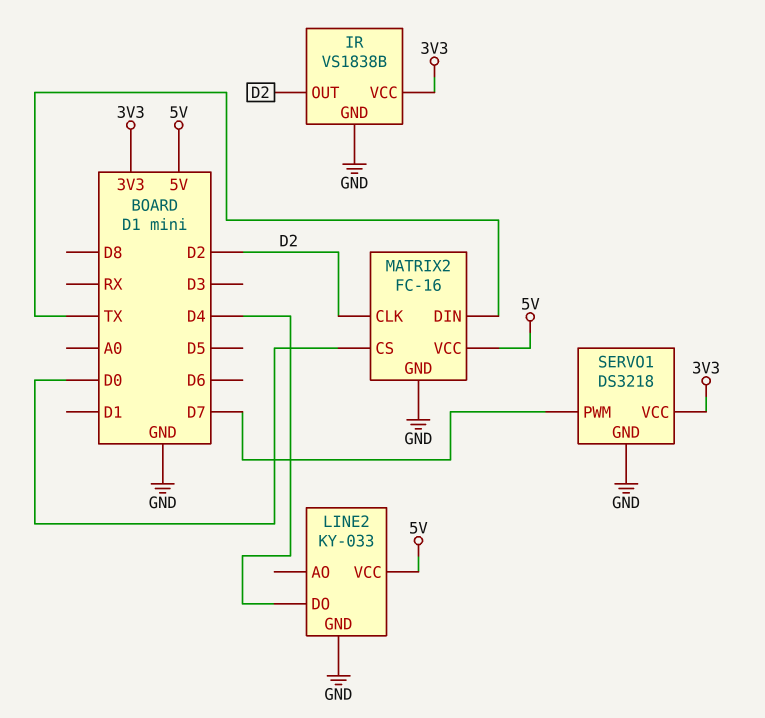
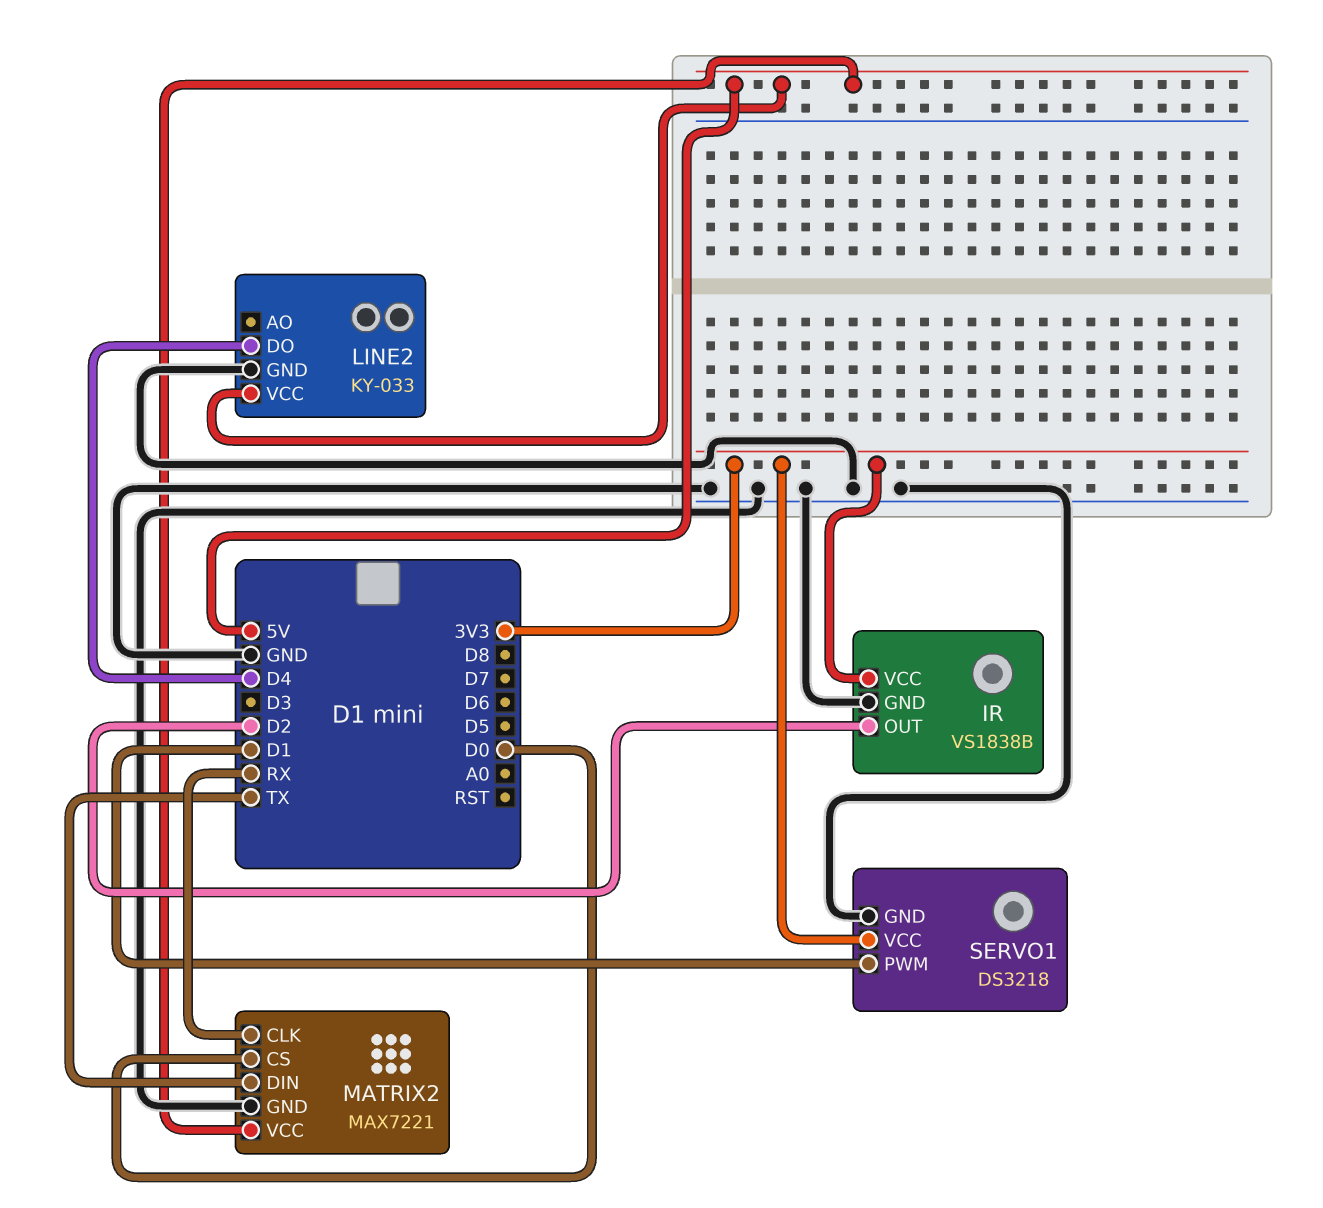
MATRIX2: FC-16 -> MAX7221
MATRIX2 pin CLK: D2 -> RX
SERVO1 pin PWM: D7 -> D1

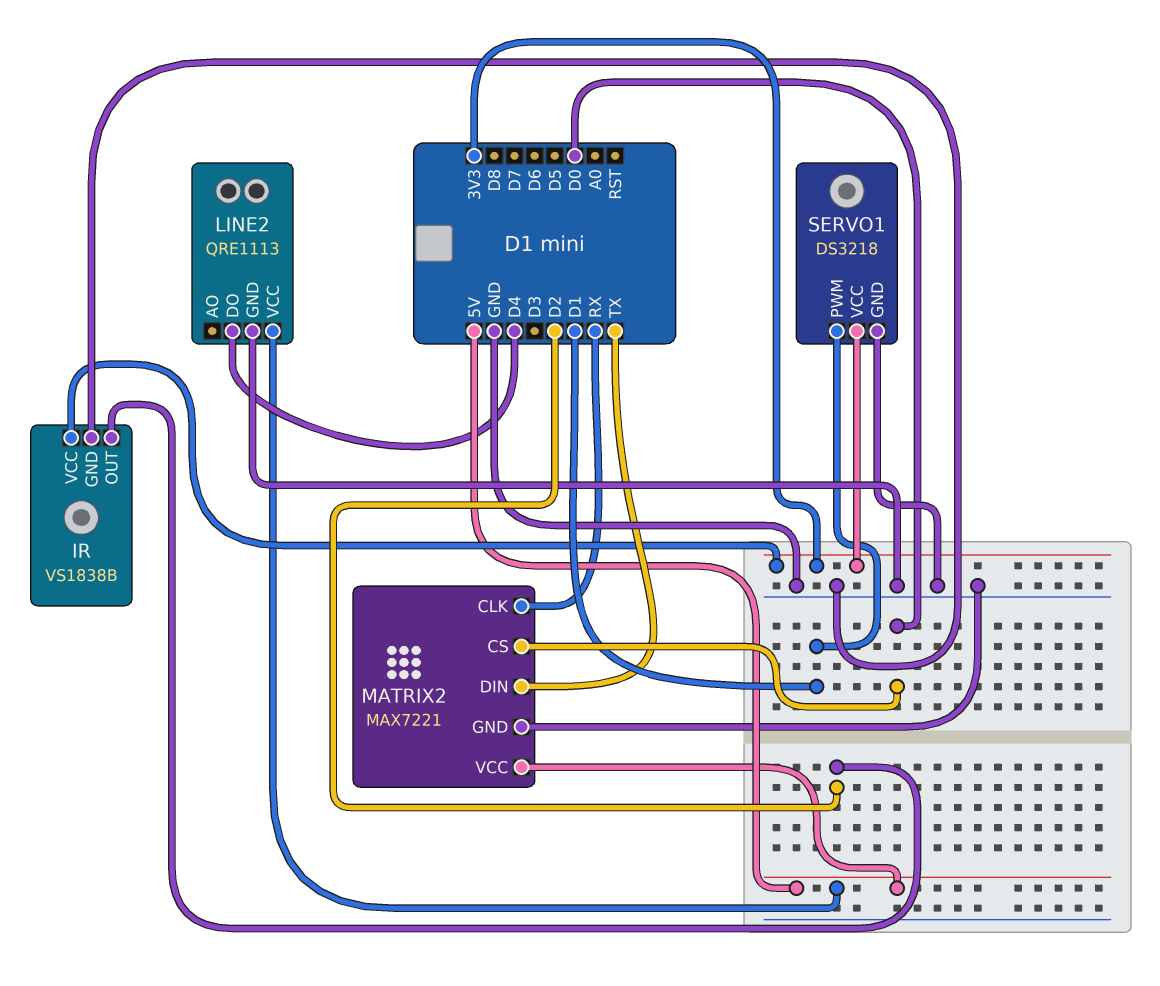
LINE2: KY-033 -> QRE1113

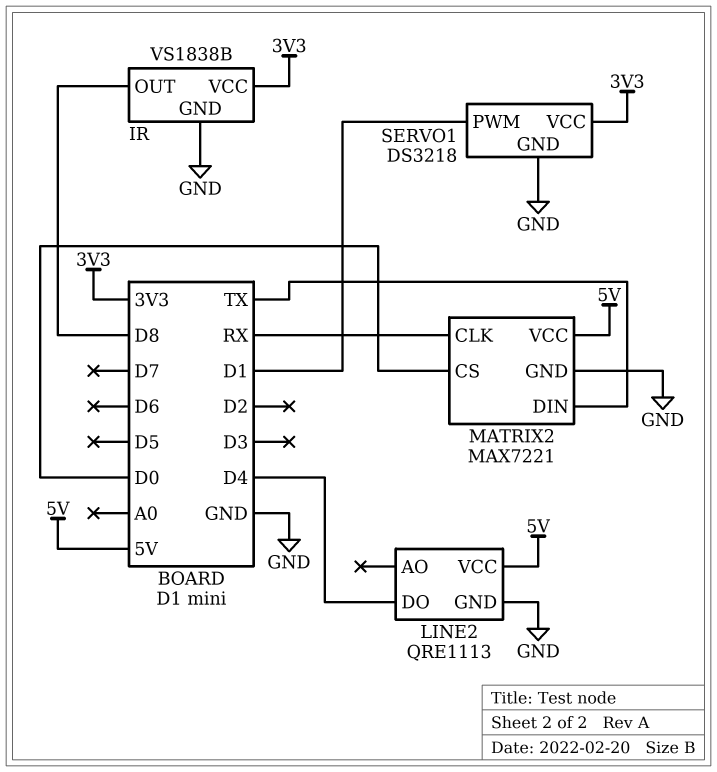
IR pin OUT: D2 -> D8

